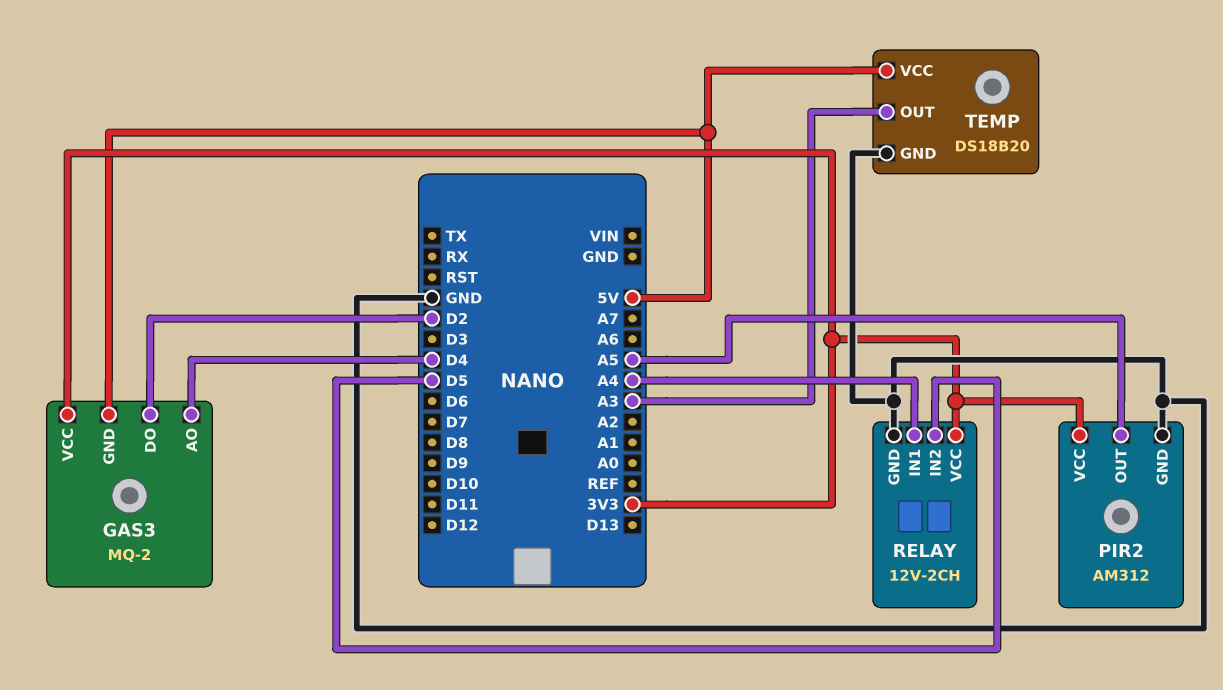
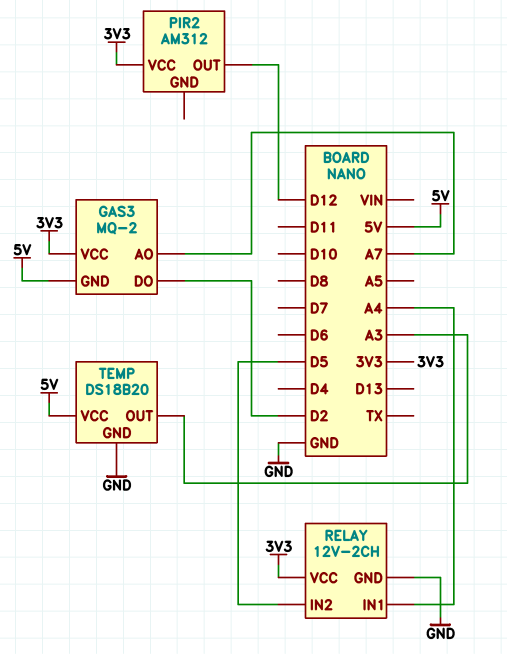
GAS3 pin AO: D4 -> A7
PIR2 pin GND: GND -> none
PIR2 pin OUT: A5 -> D12

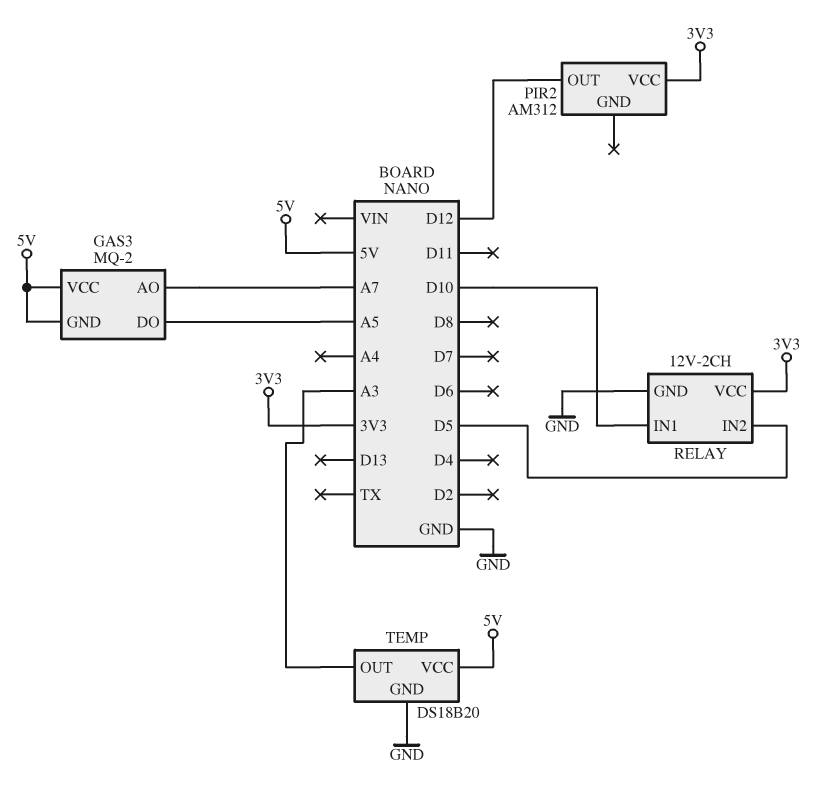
GAS3 pin DO: D2 -> A5
GAS3 pin VCC: 3V3 -> 5V
RELAY pin IN1: A4 -> D10

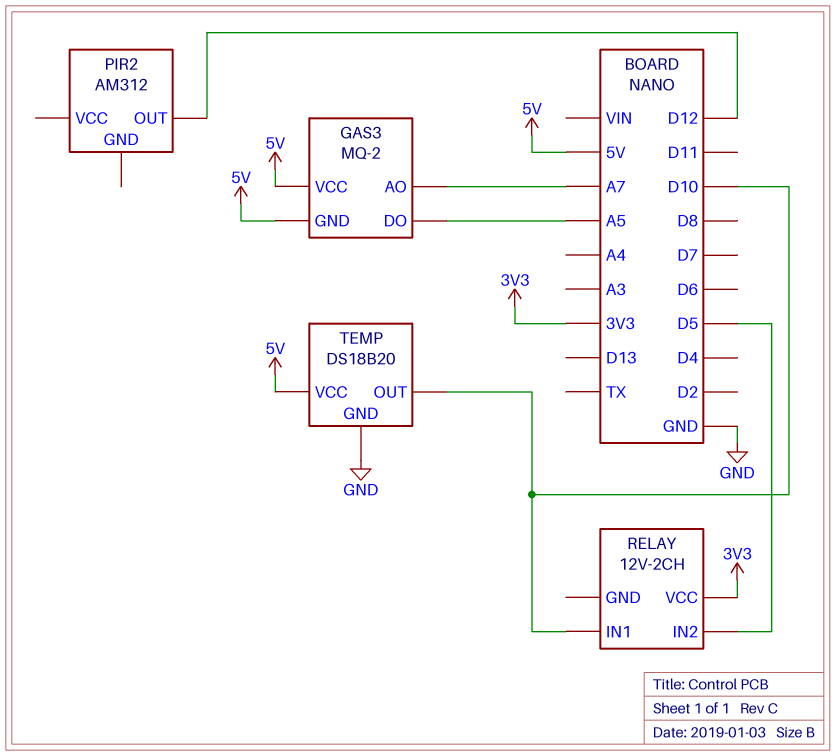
PIR2 pin VCC: 3V3 -> none
RELAY pin GND: GND -> none
TEMP pin OUT: A3 -> D10

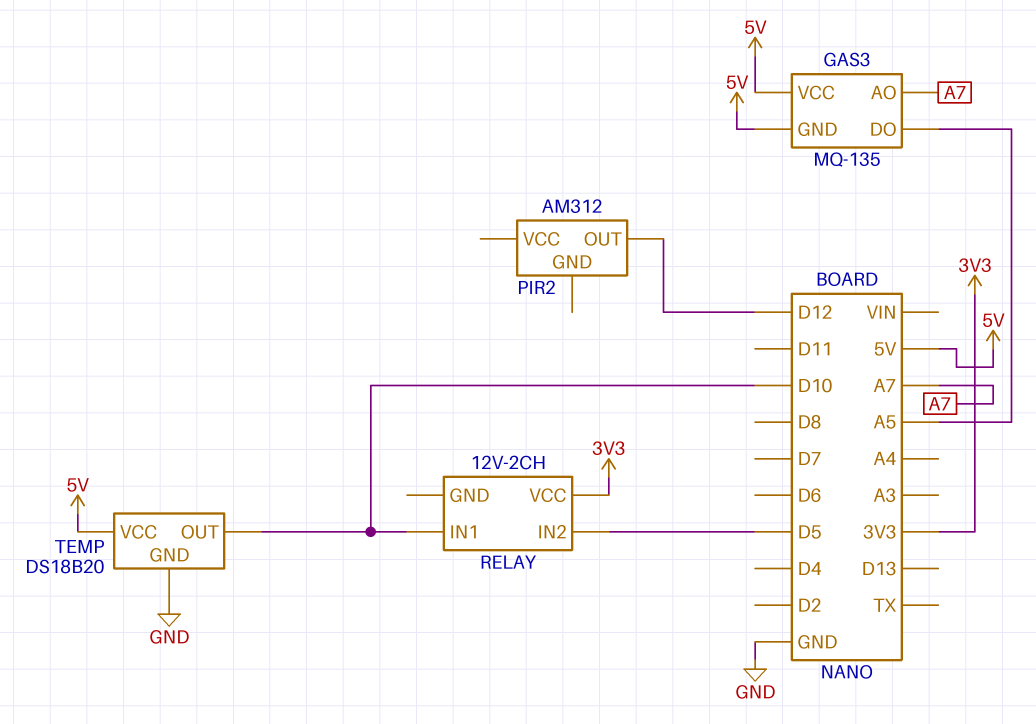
GAS3: MQ-2 -> MQ-135

